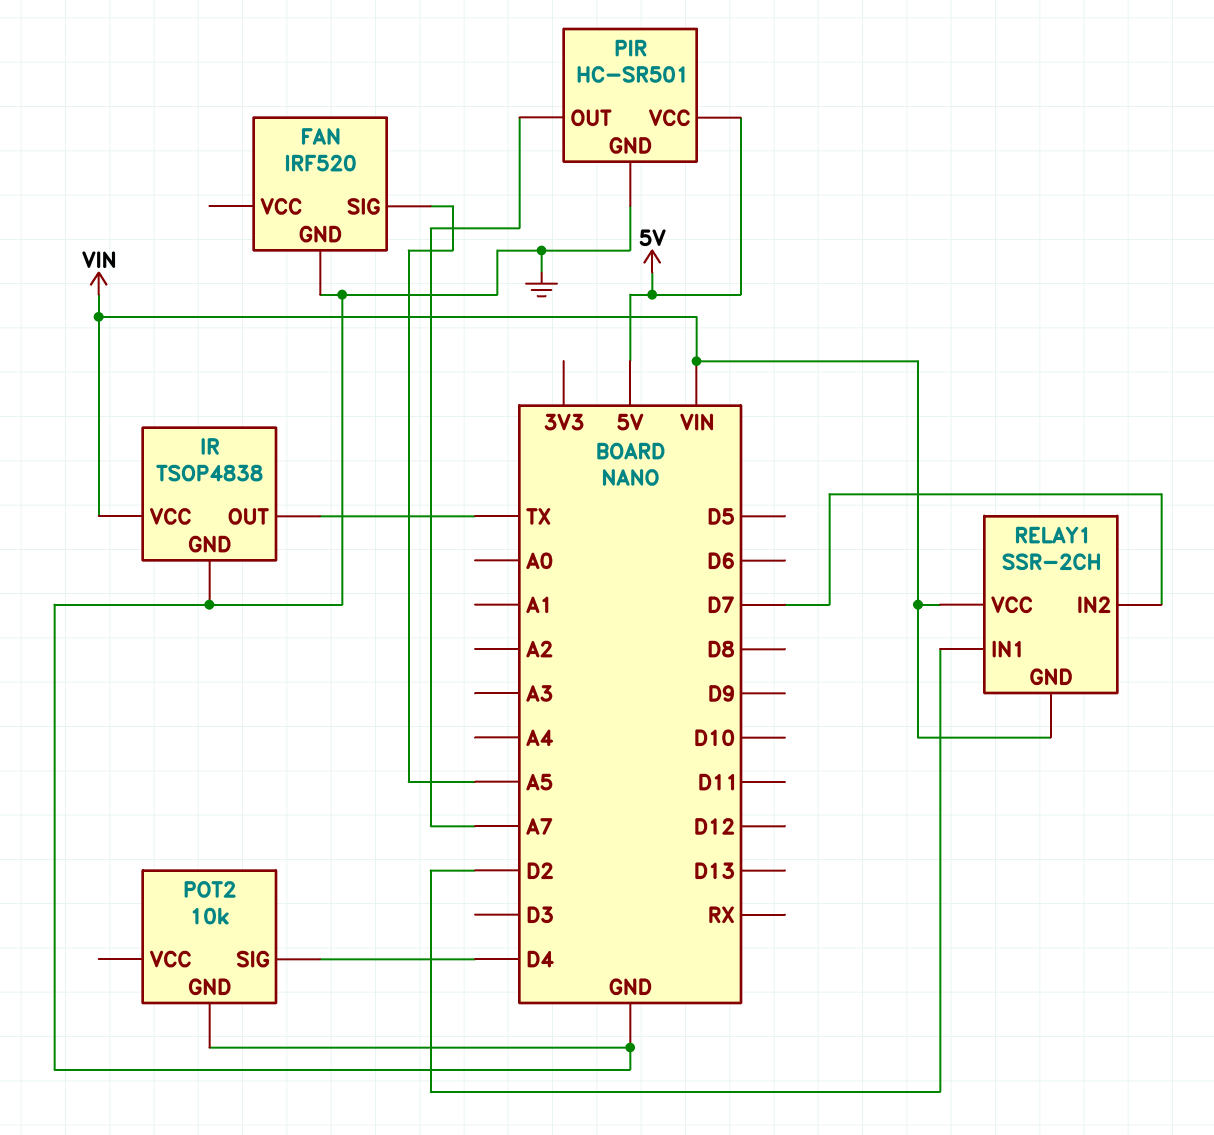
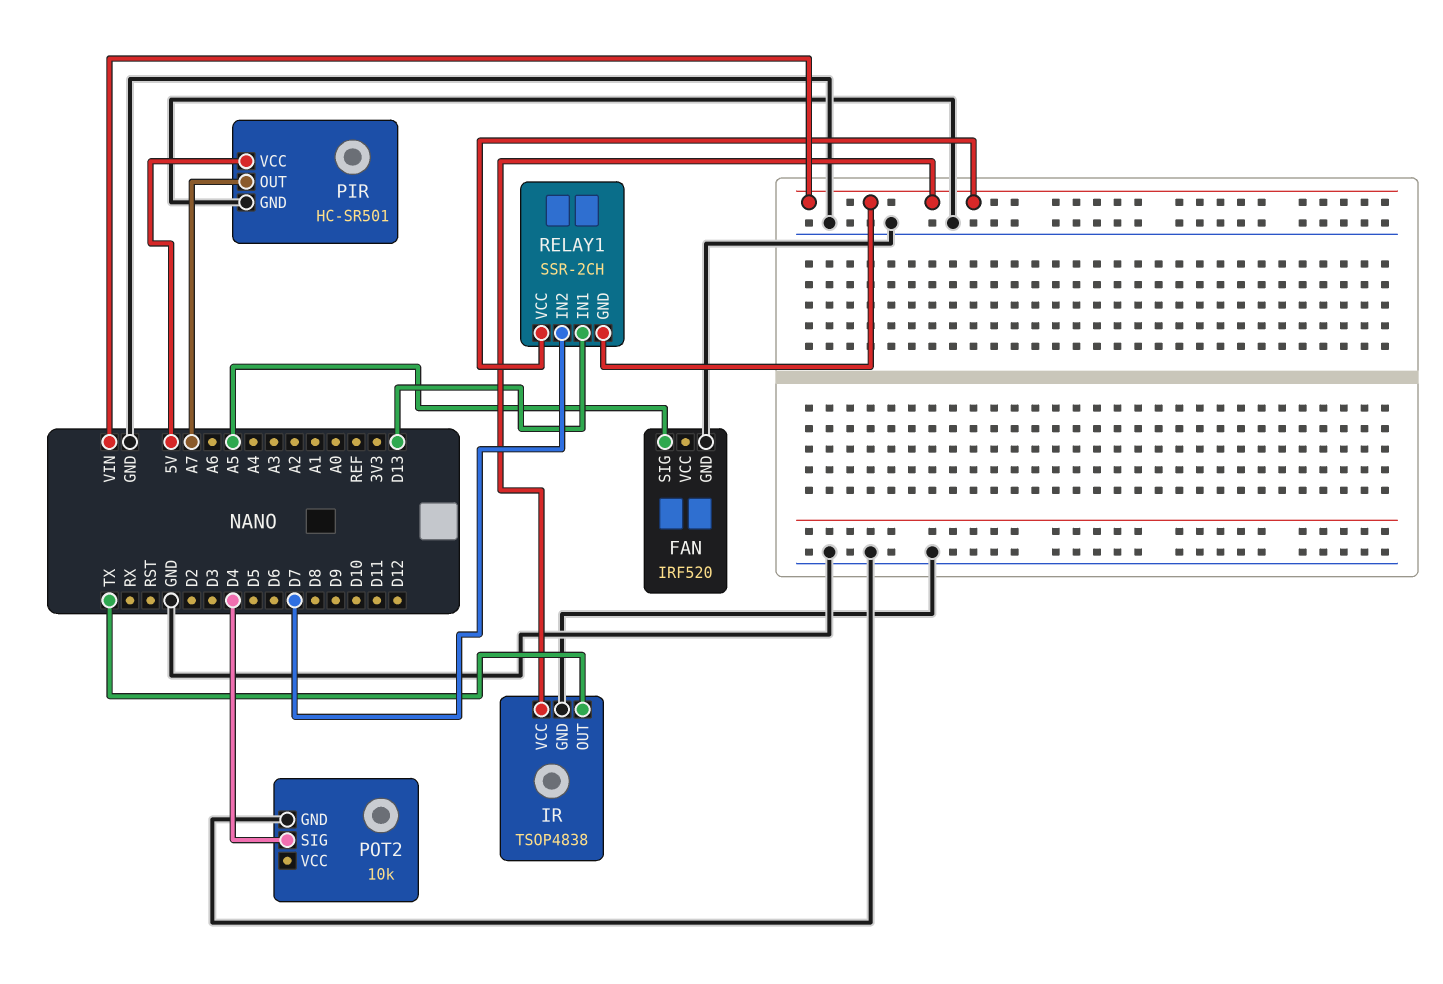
RELAY1 pin IN1: D2 -> D13

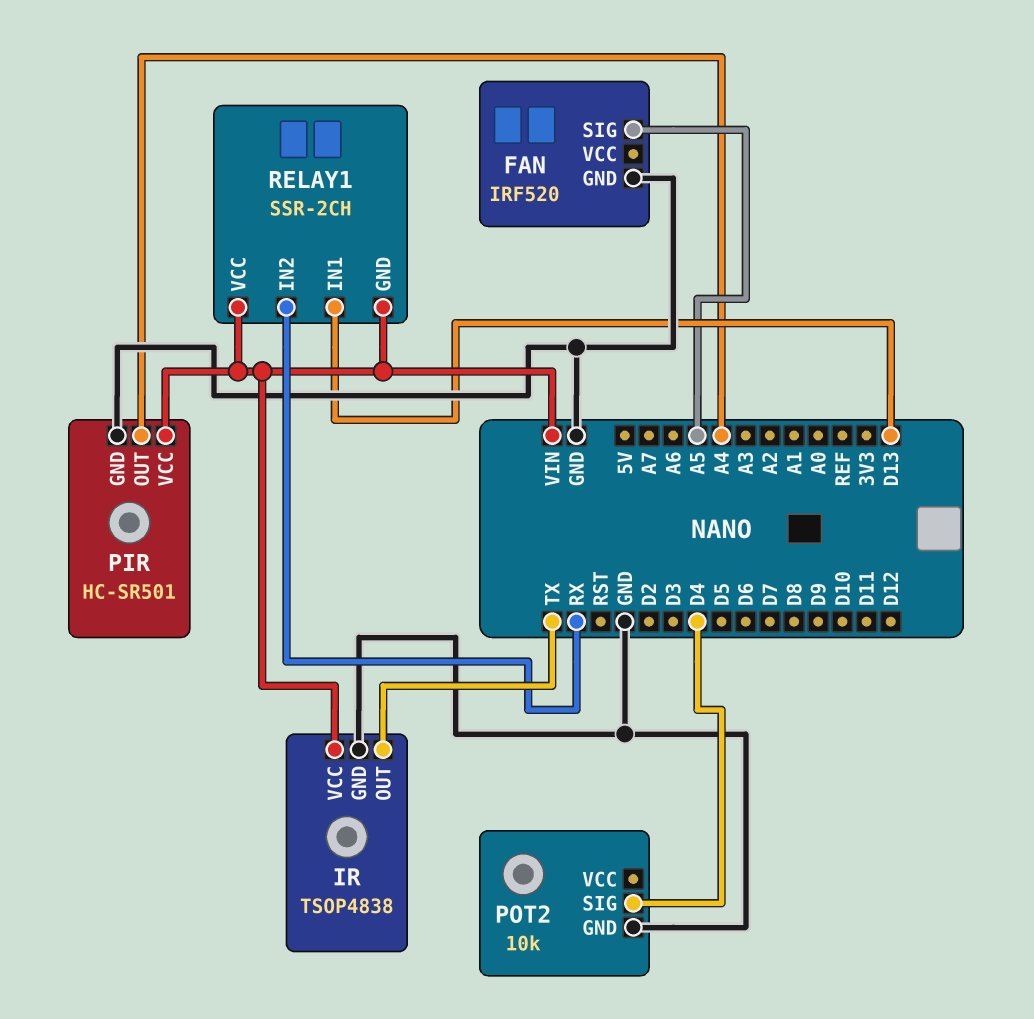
PIR pin OUT: A7 -> A4
PIR pin VCC: 5V -> VIN
RELAY1 pin IN2: D7 -> RX

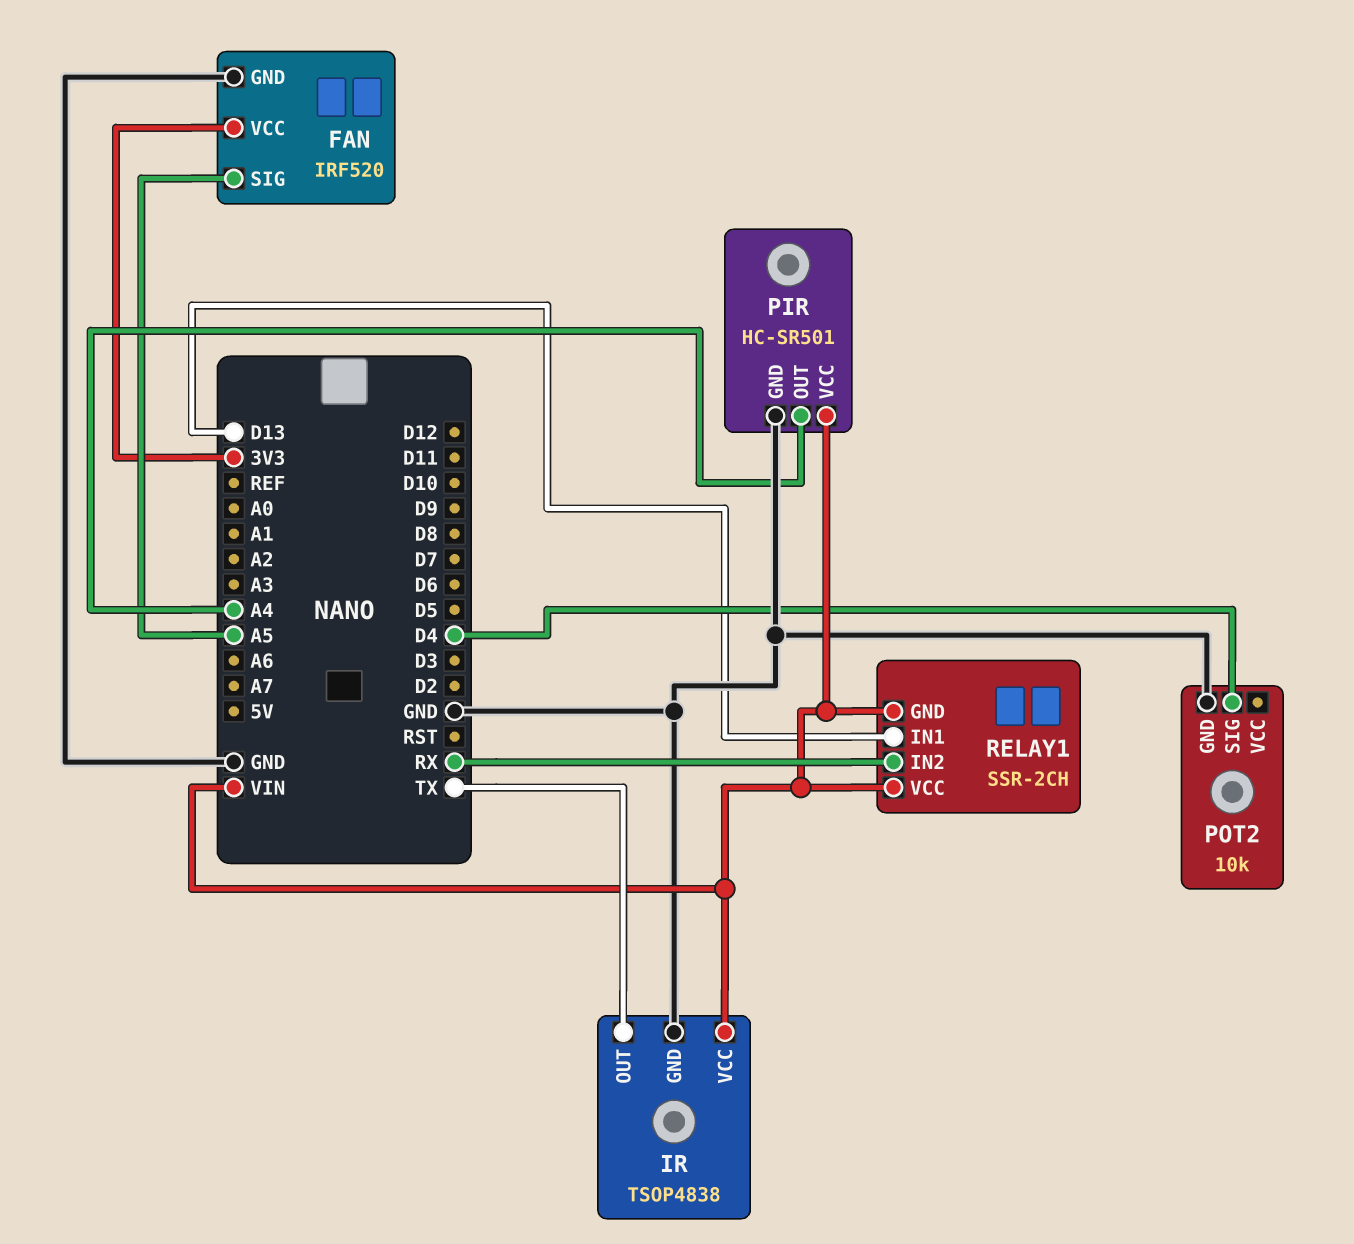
FAN pin VCC: none -> 3V3

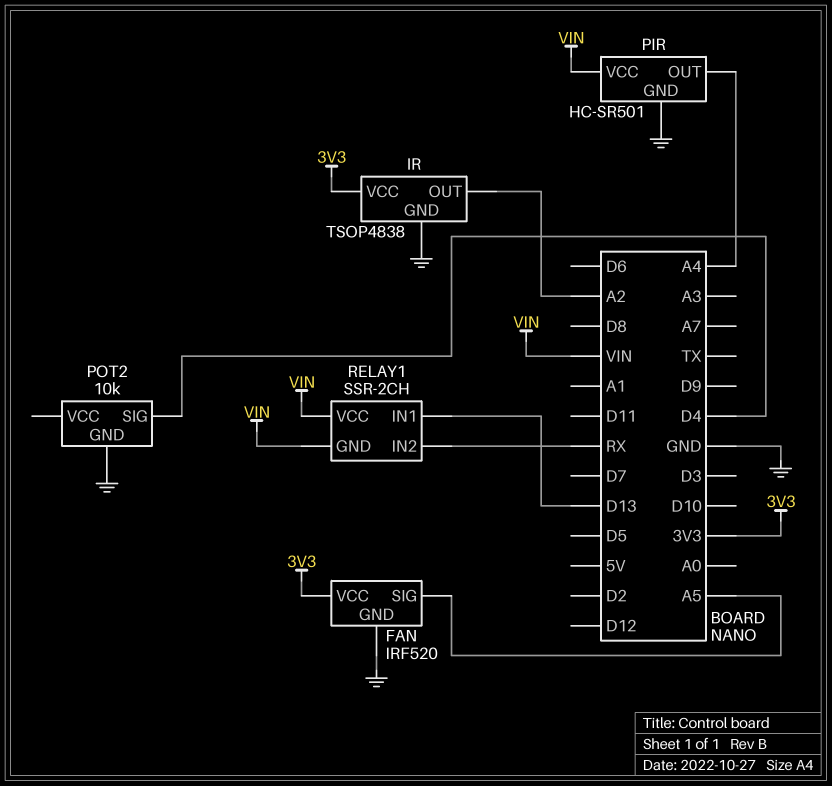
IR pin OUT: TX -> A2
IR pin VCC: VIN -> 3V3

